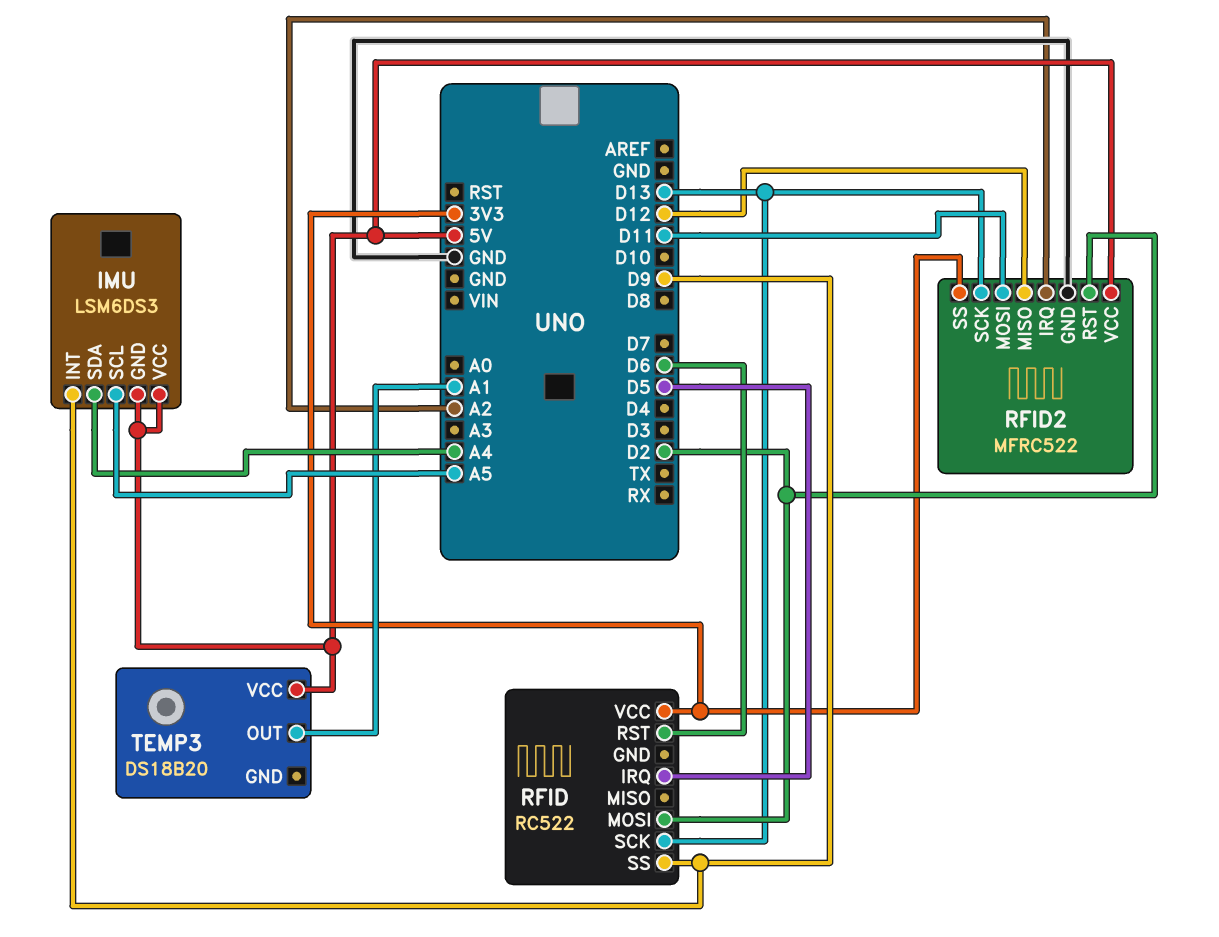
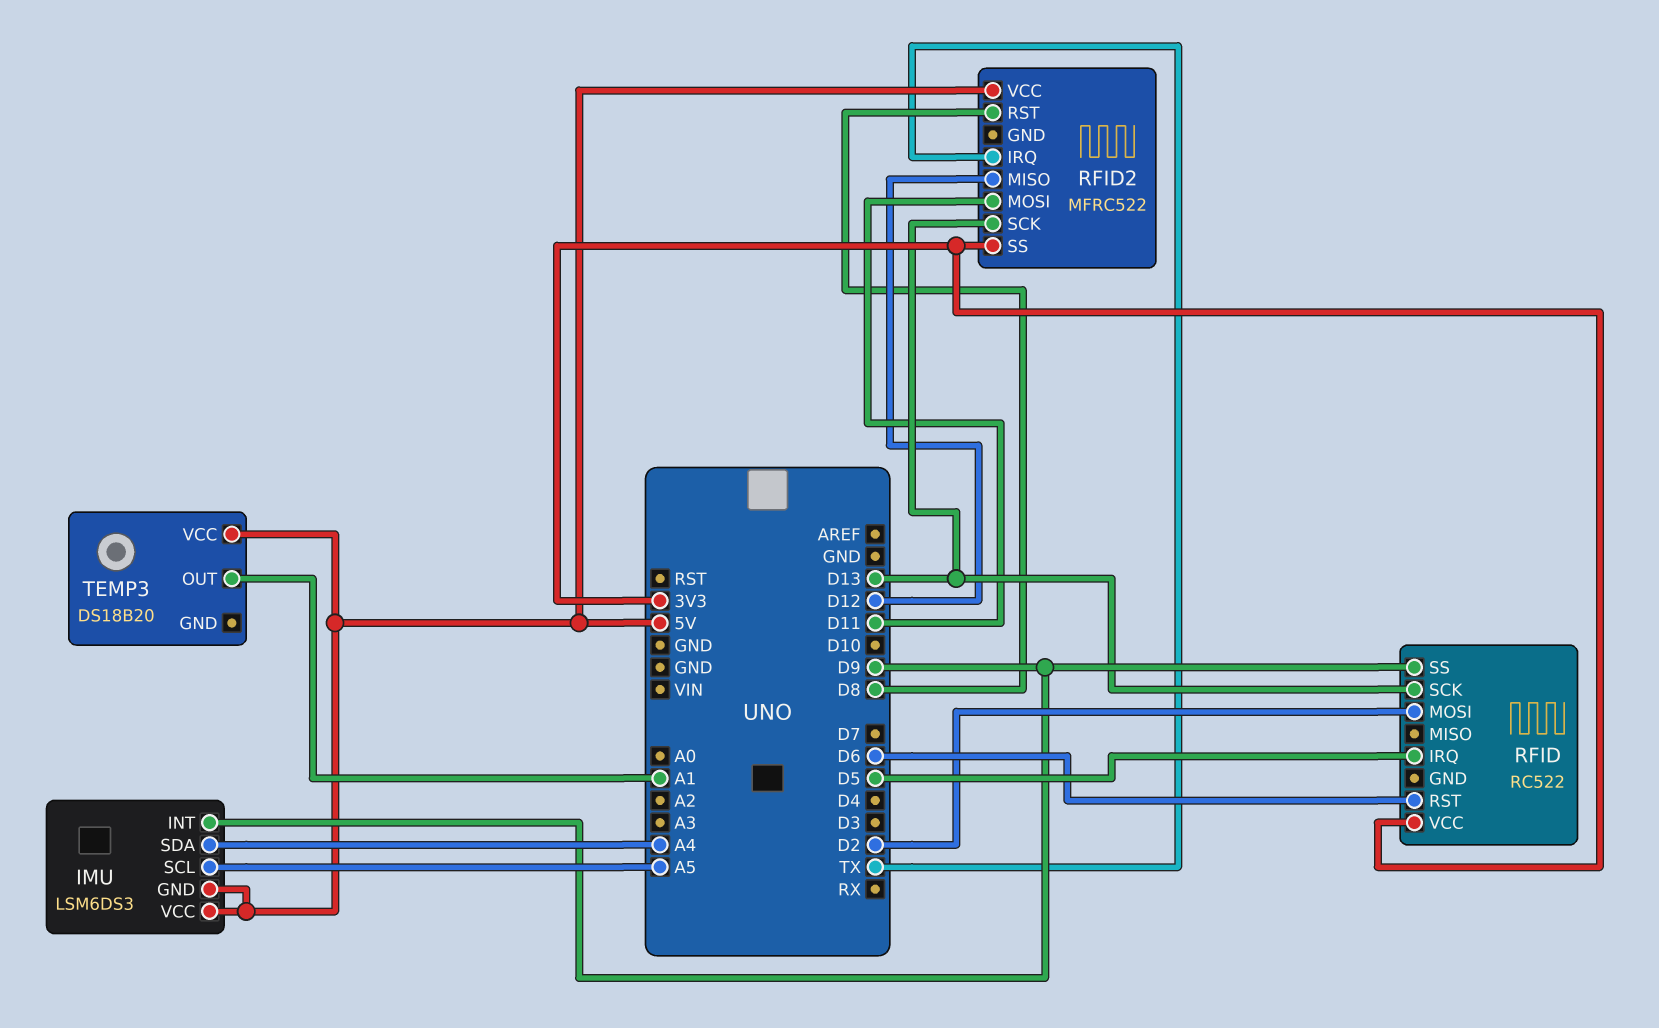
RFID2 pin GND: GND -> none
RFID2 pin IRQ: A2 -> TX
RFID2 pin RST: D2 -> D8

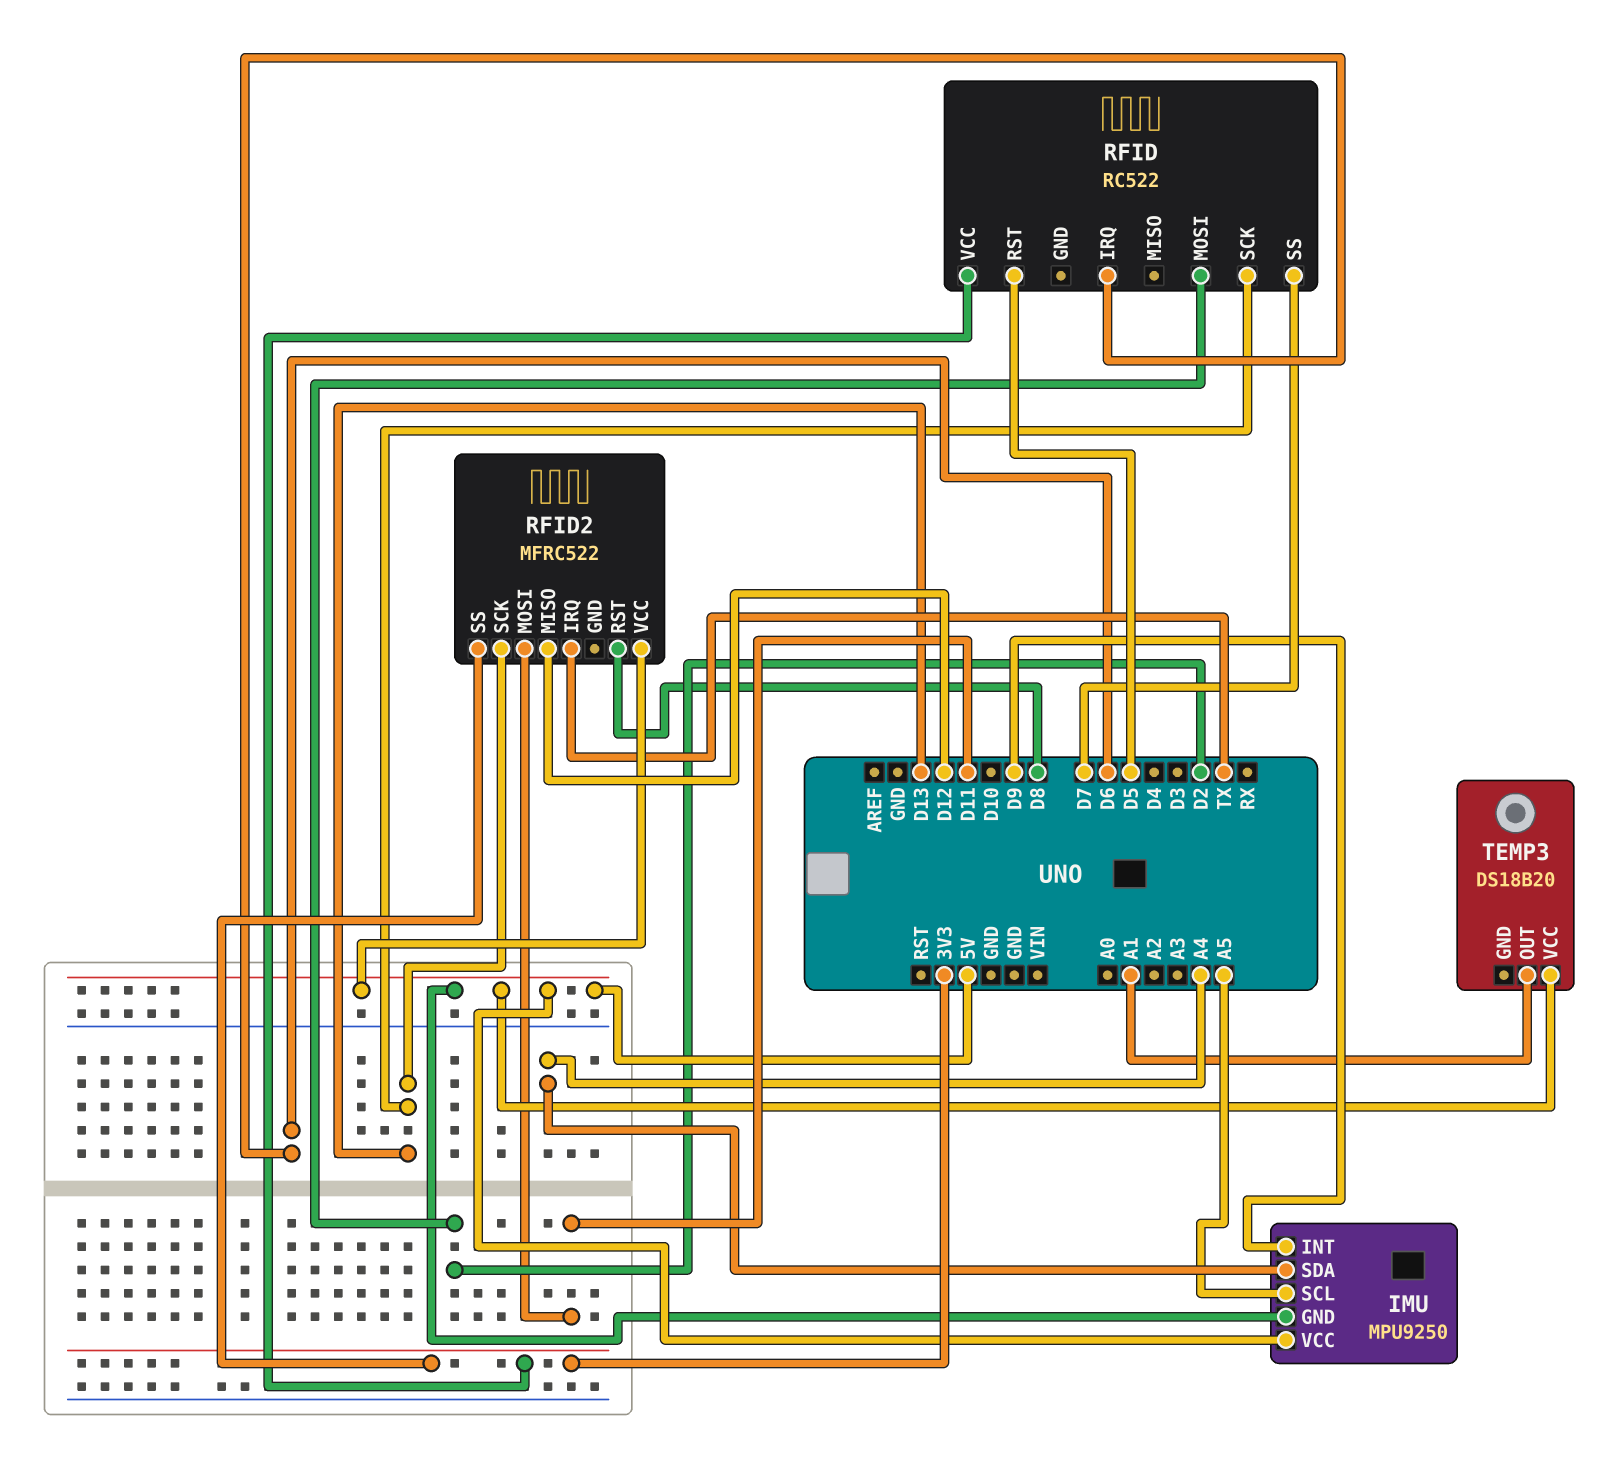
IMU: LSM6DS3 -> MPU9250
RFID pin IRQ: D5 -> D6
RFID pin RST: D6 -> D5
RFID pin SS: D9 -> D7

